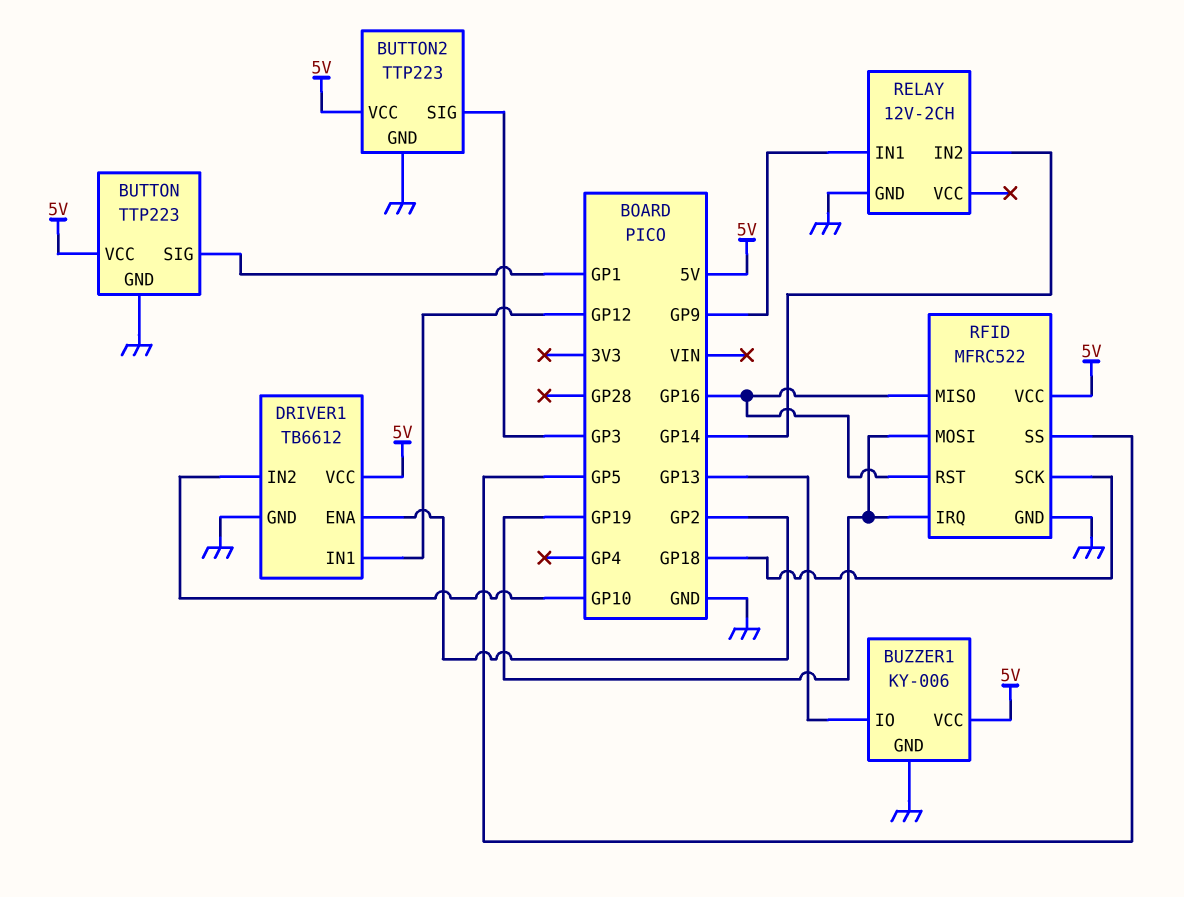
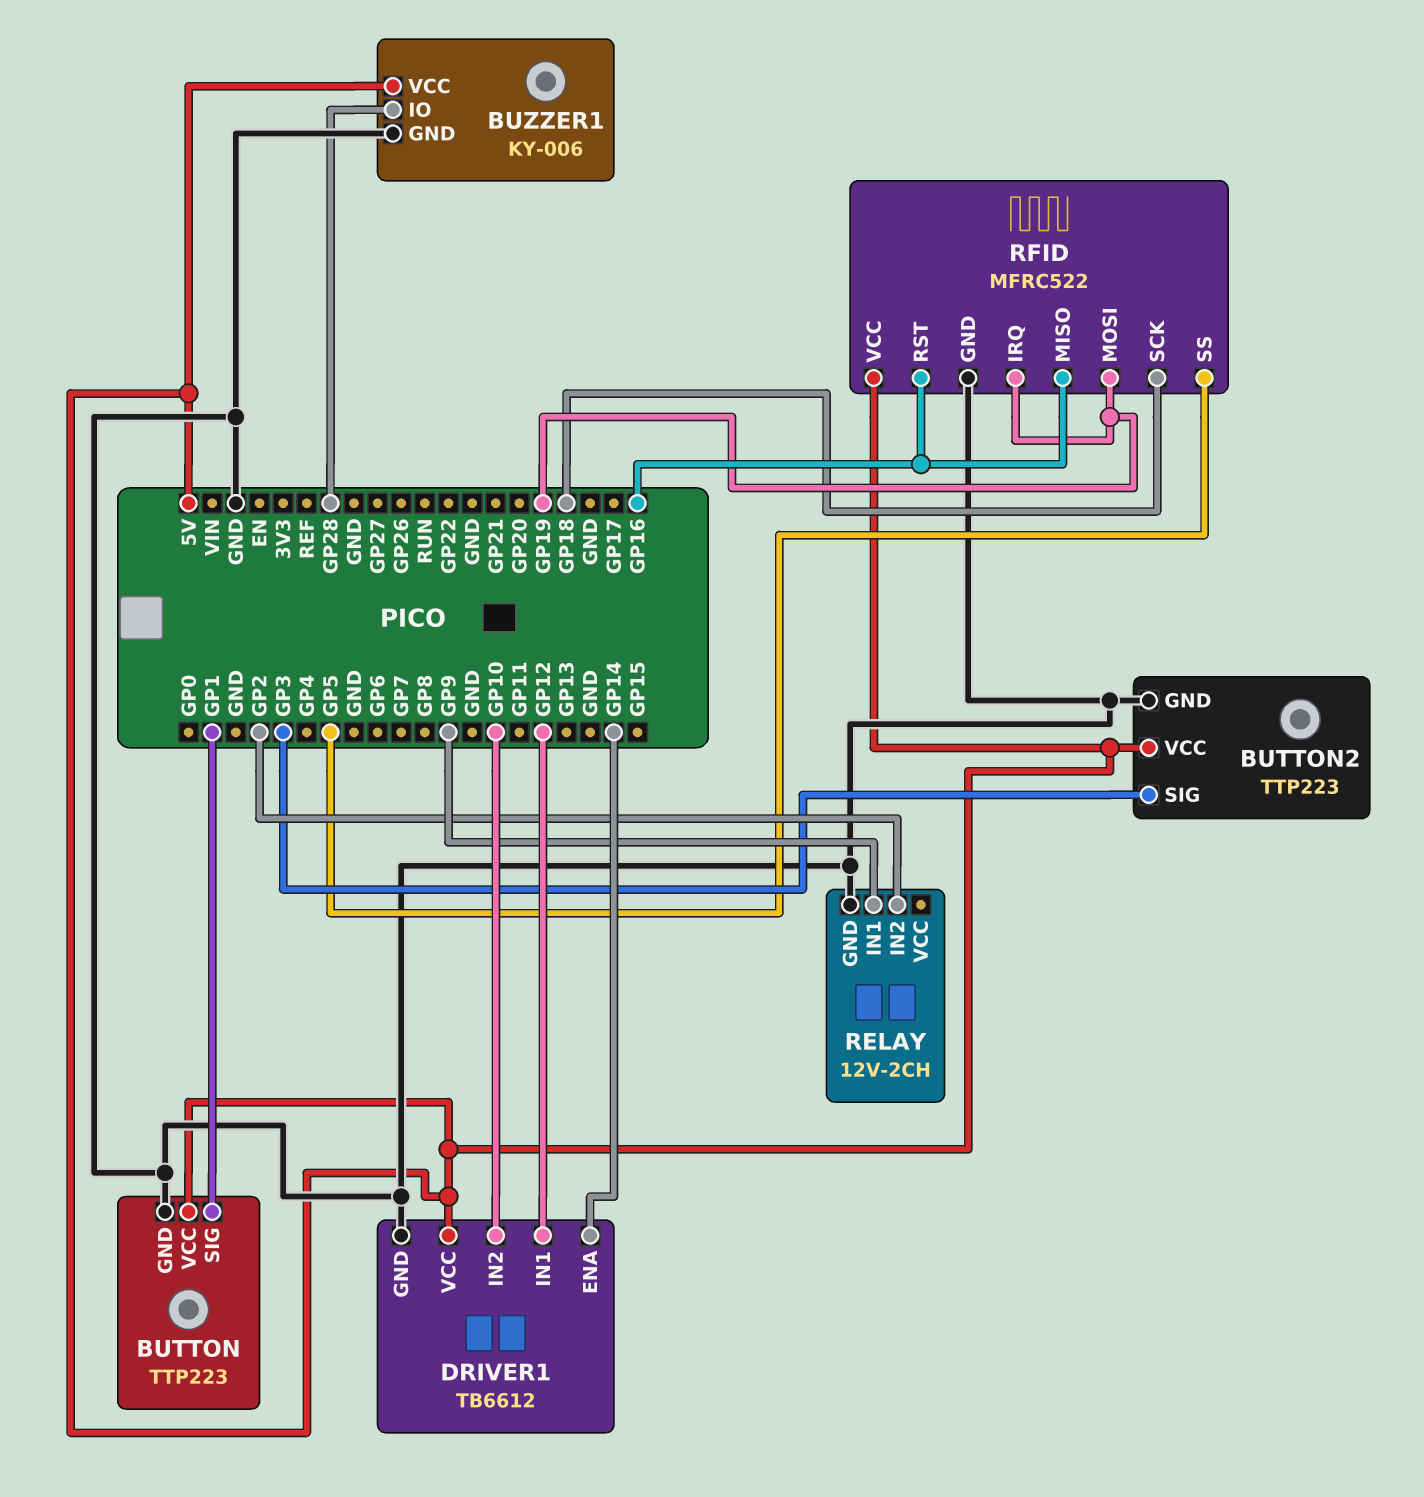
BUZZER1 pin IO: GP13 -> GP28
DRIVER1 pin ENA: GP2 -> GP14
RELAY pin IN2: GP14 -> GP2

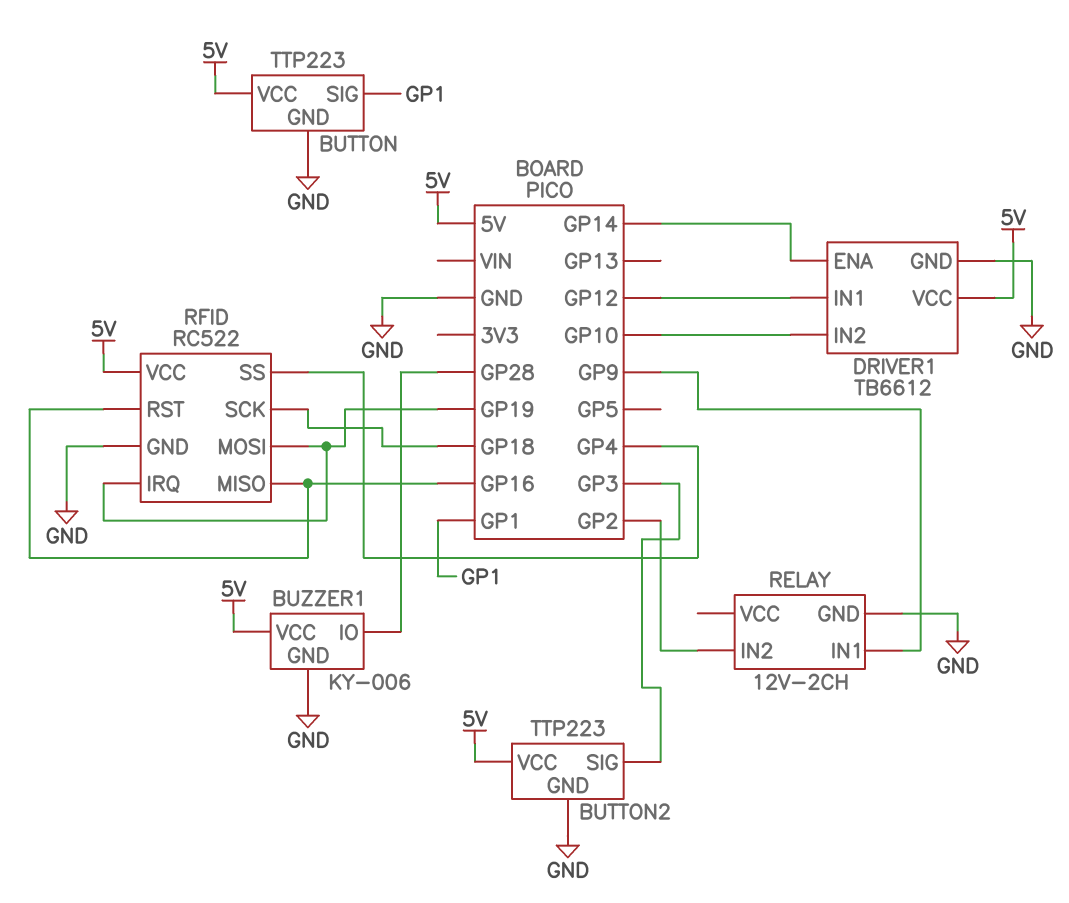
RFID: MFRC522 -> RC522
RFID pin SS: GP5 -> GP4

